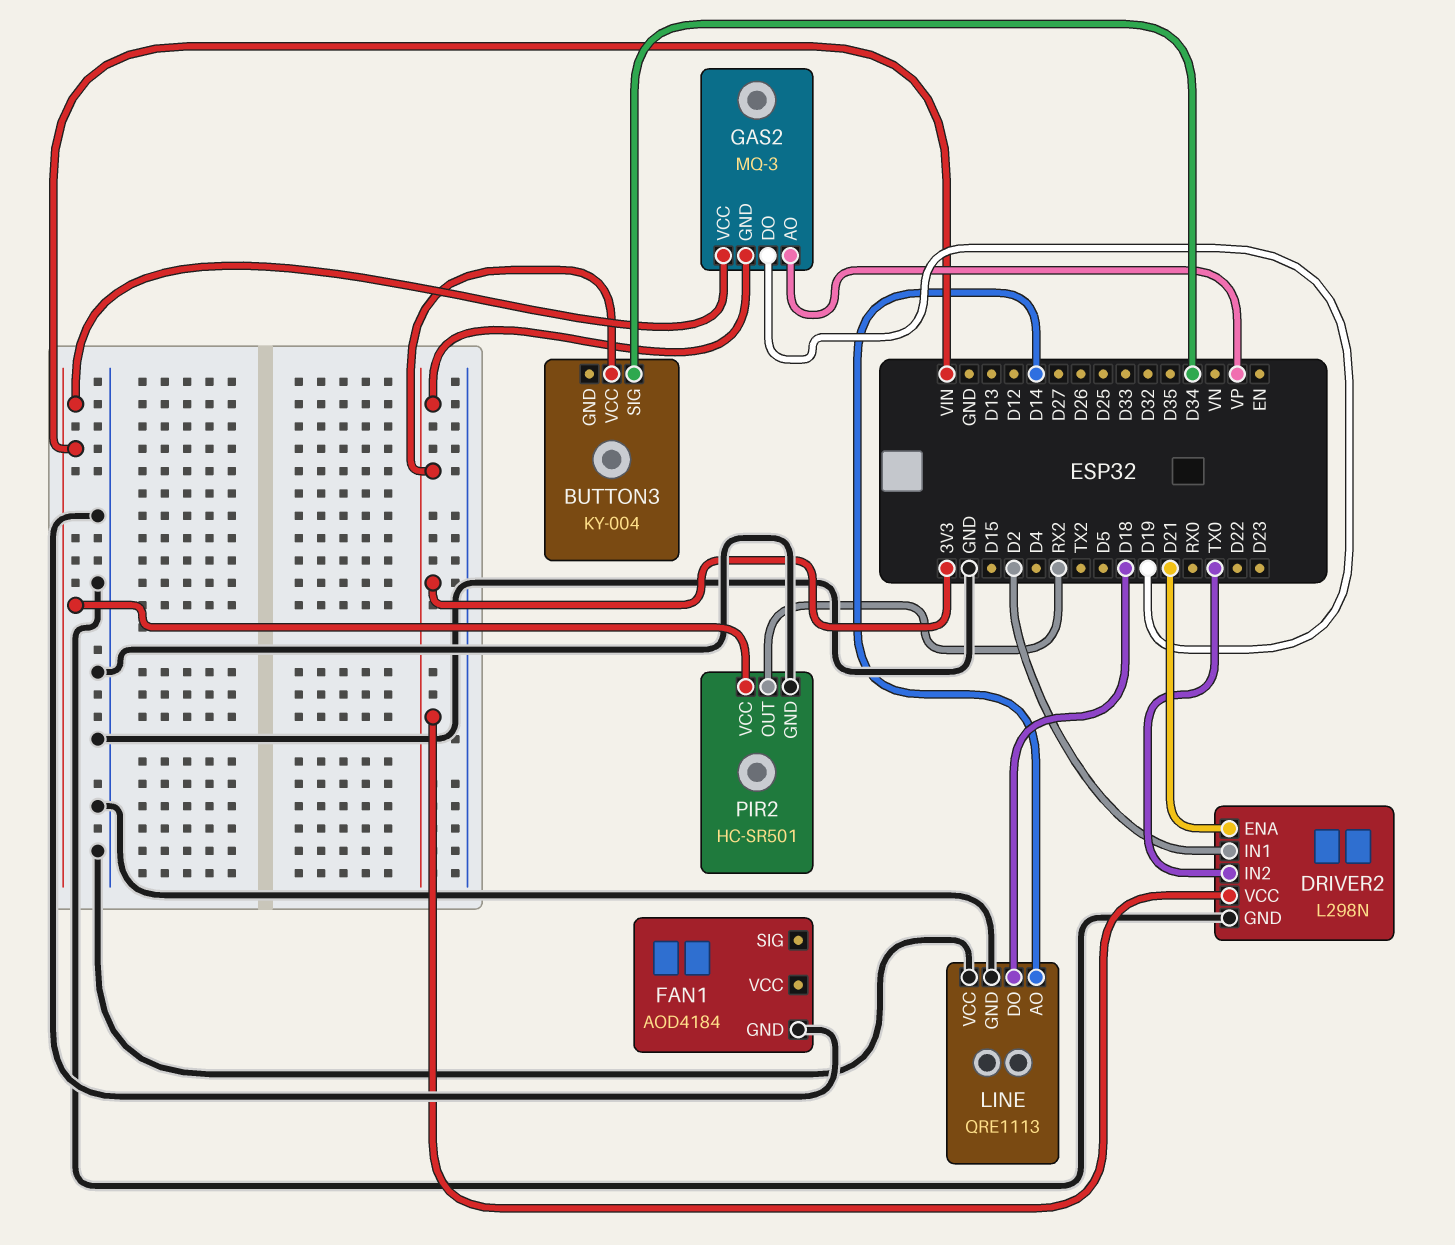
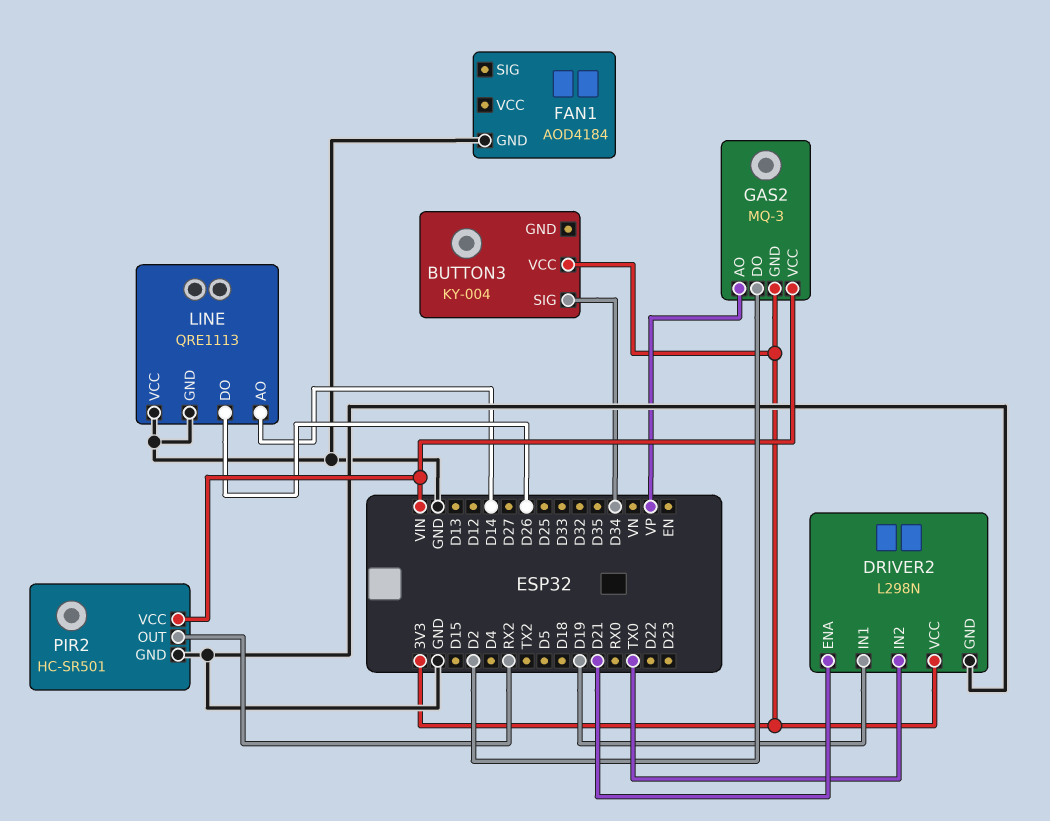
DRIVER2 pin IN1: D2 -> D19
GAS2 pin DO: D19 -> D2
LINE pin DO: D18 -> D26

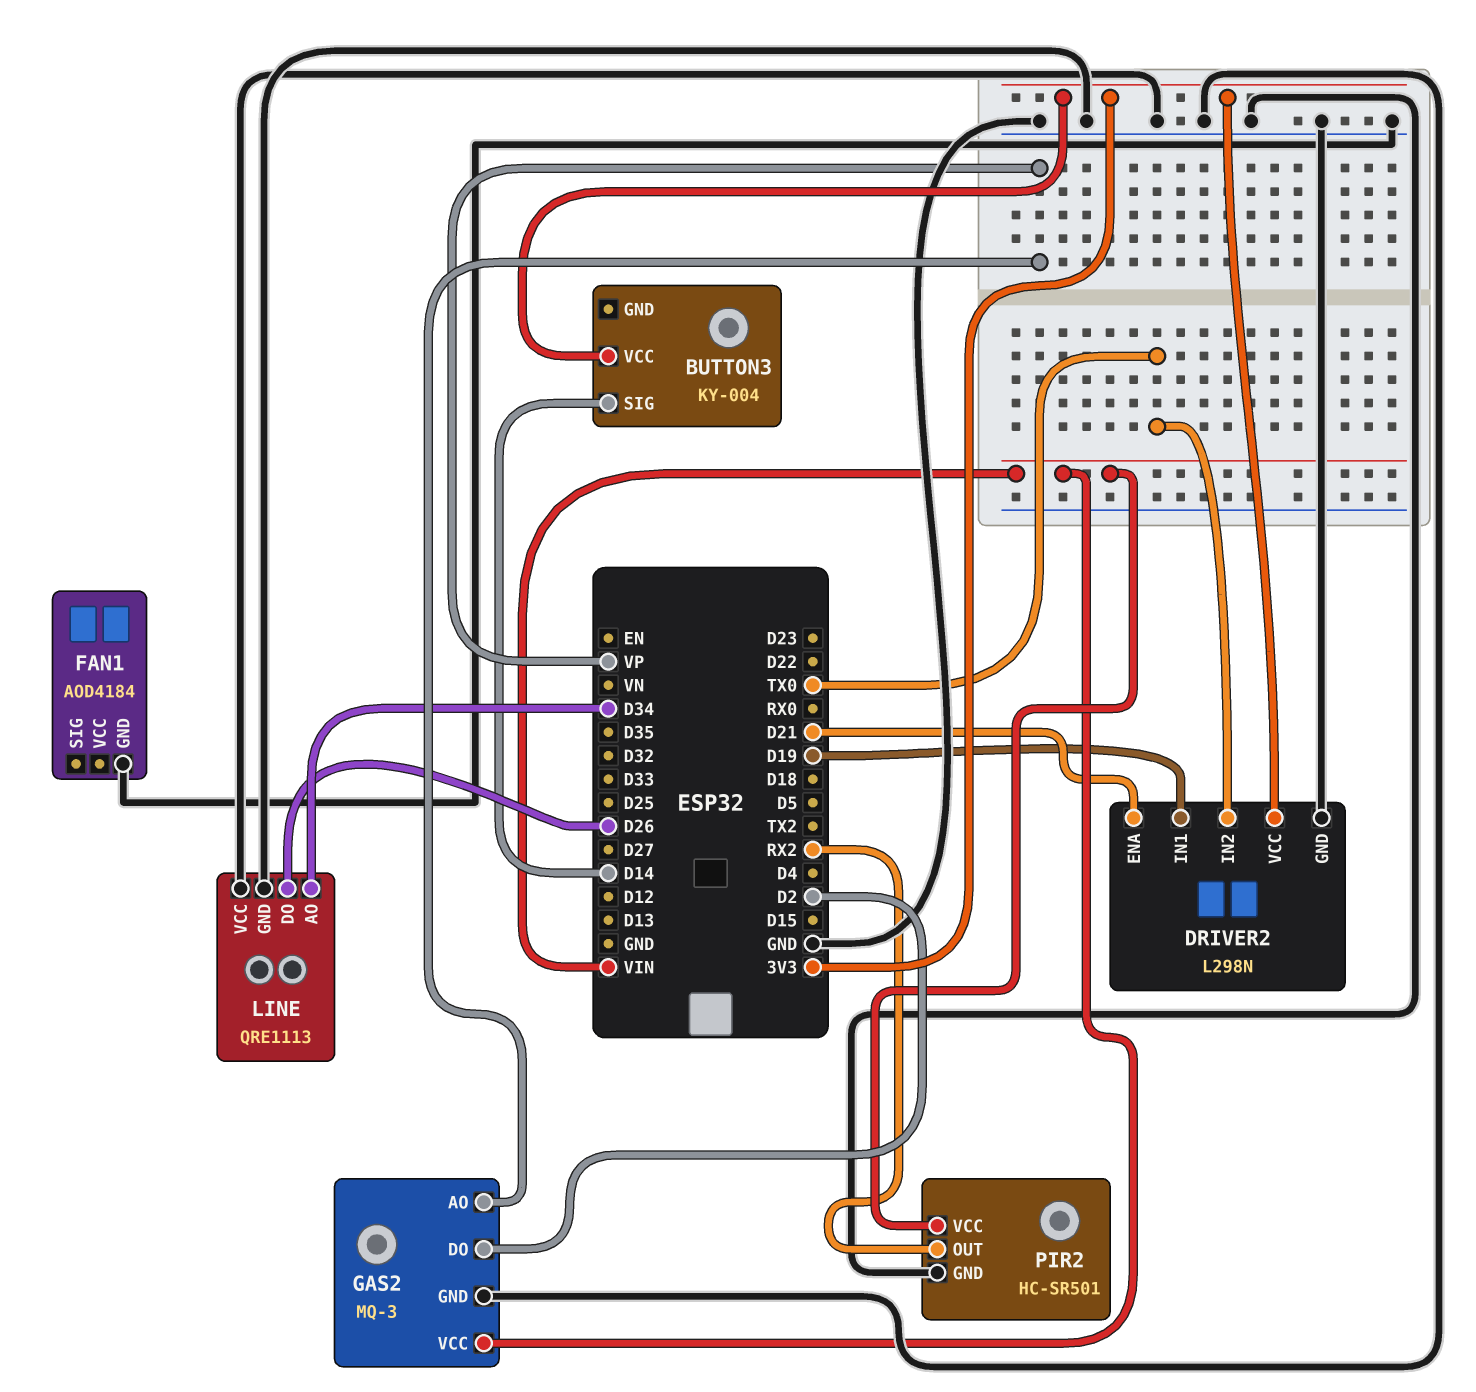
BUTTON3 pin SIG: D34 -> D14
GAS2 pin GND: 3V3 -> GND
LINE pin AO: D14 -> D34

